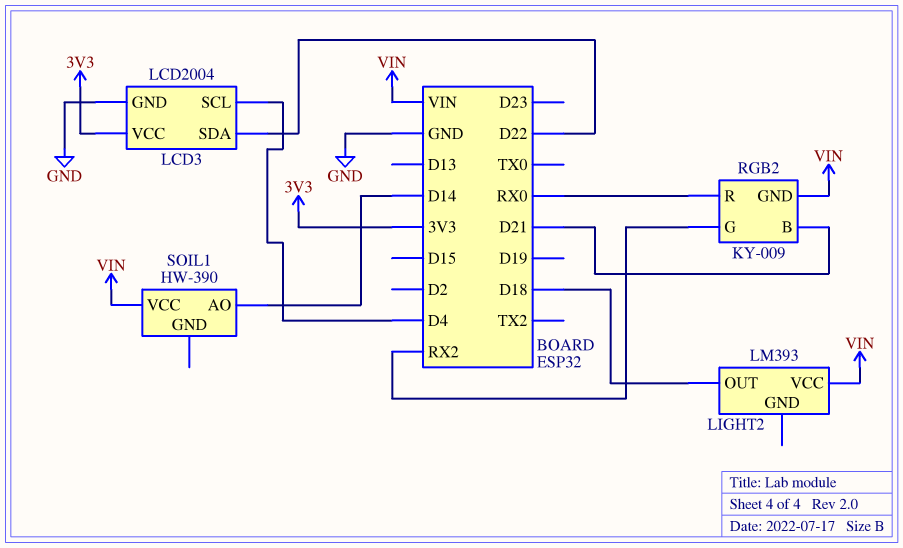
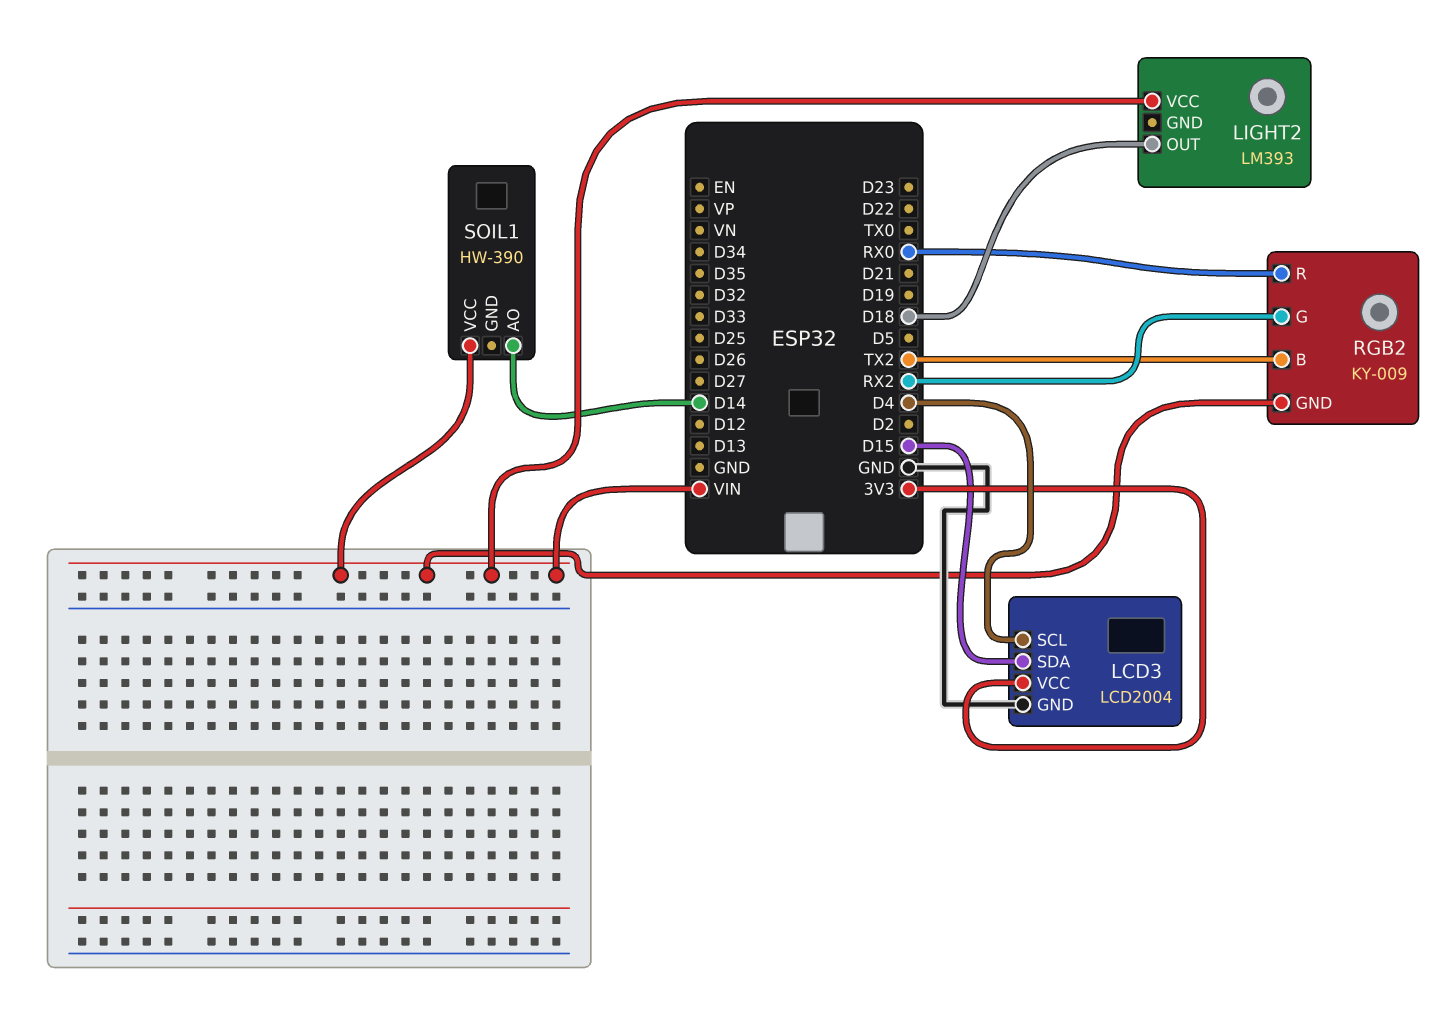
LCD3 pin SDA: D22 -> D15
RGB2 pin B: D21 -> TX2

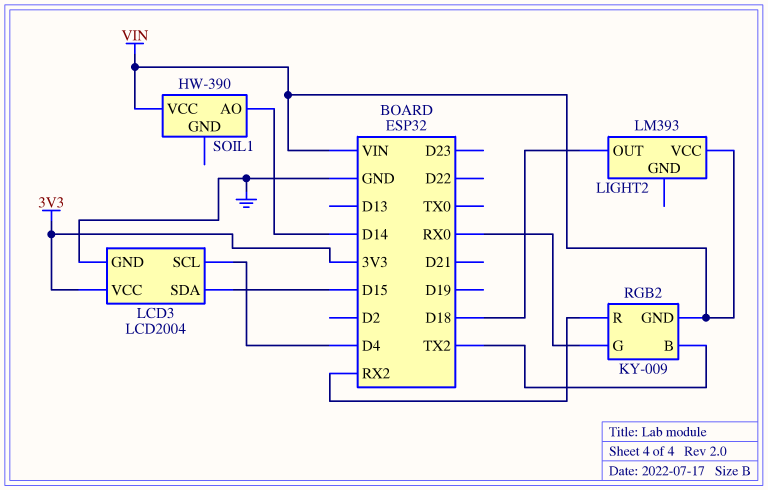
RGB2 pin G: RX2 -> RX0
RGB2 pin R: RX0 -> RX2

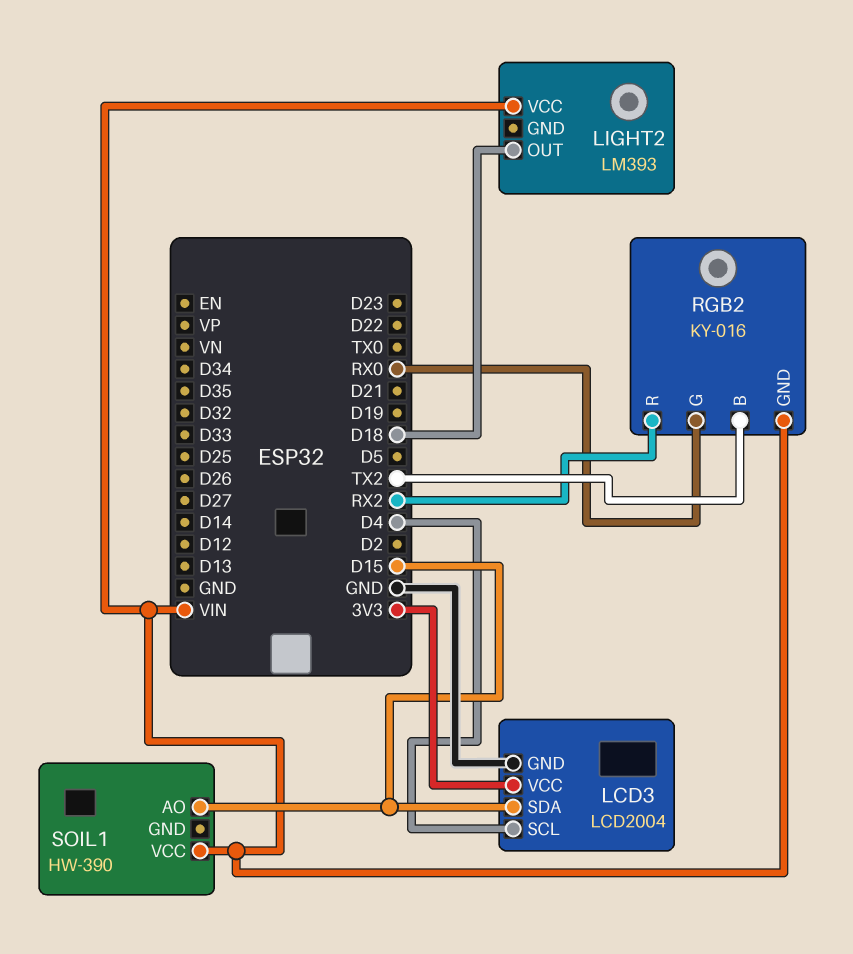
RGB2: KY-009 -> KY-016
SOIL1 pin AO: D14 -> D15

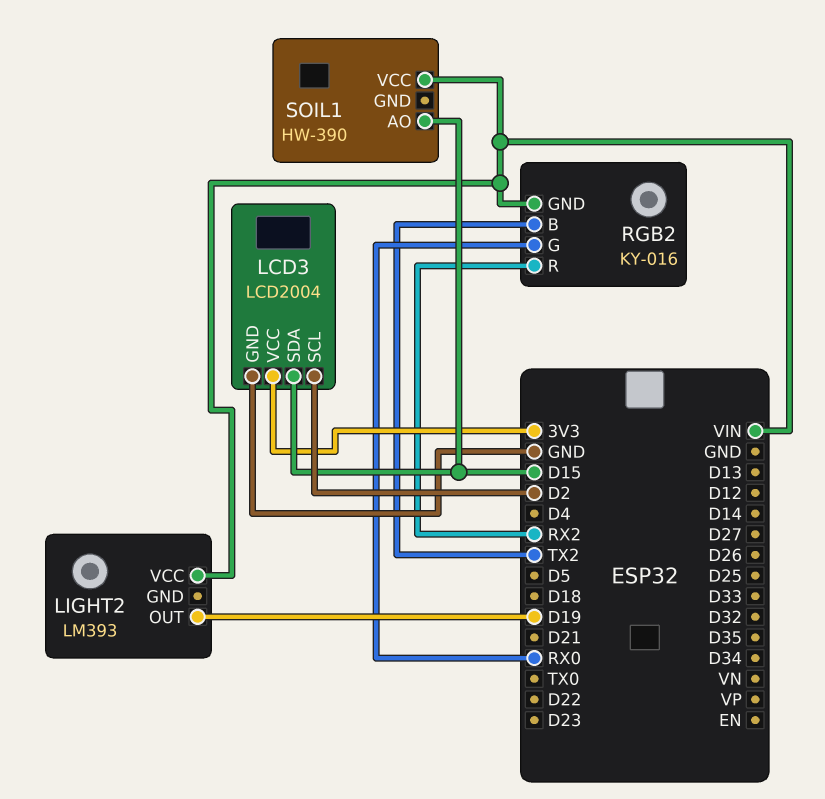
LCD3 pin SCL: D4 -> D2
LIGHT2 pin OUT: D18 -> D19

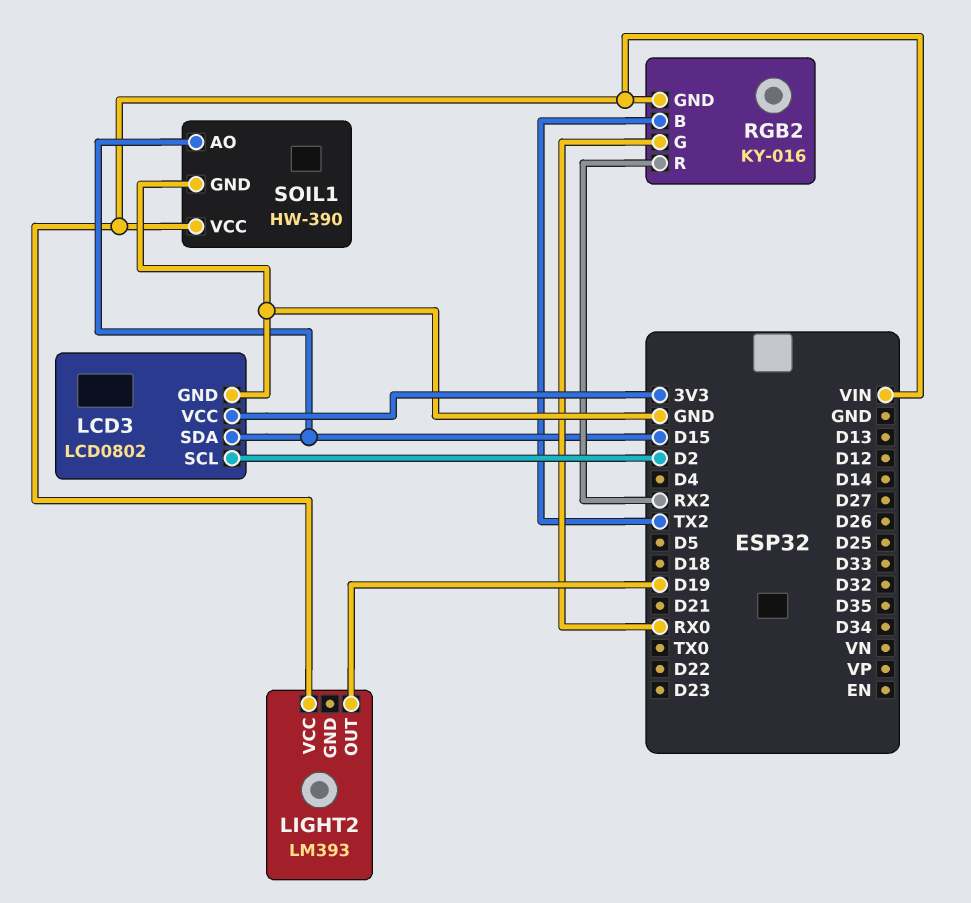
LCD3: LCD2004 -> LCD0802
SOIL1 pin GND: none -> GND

